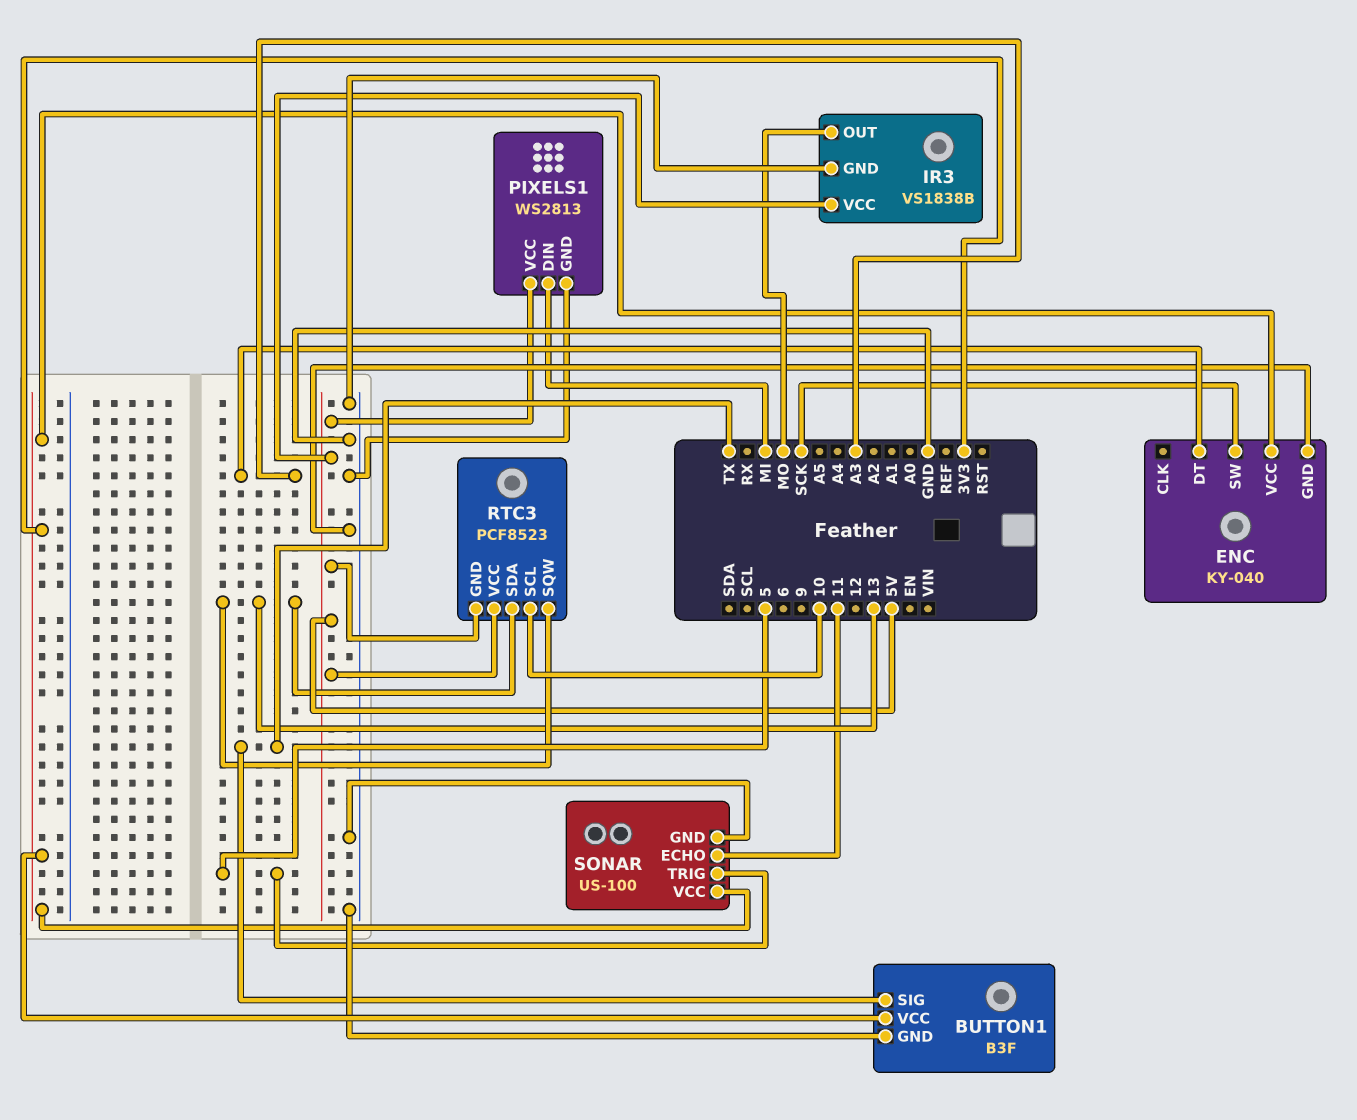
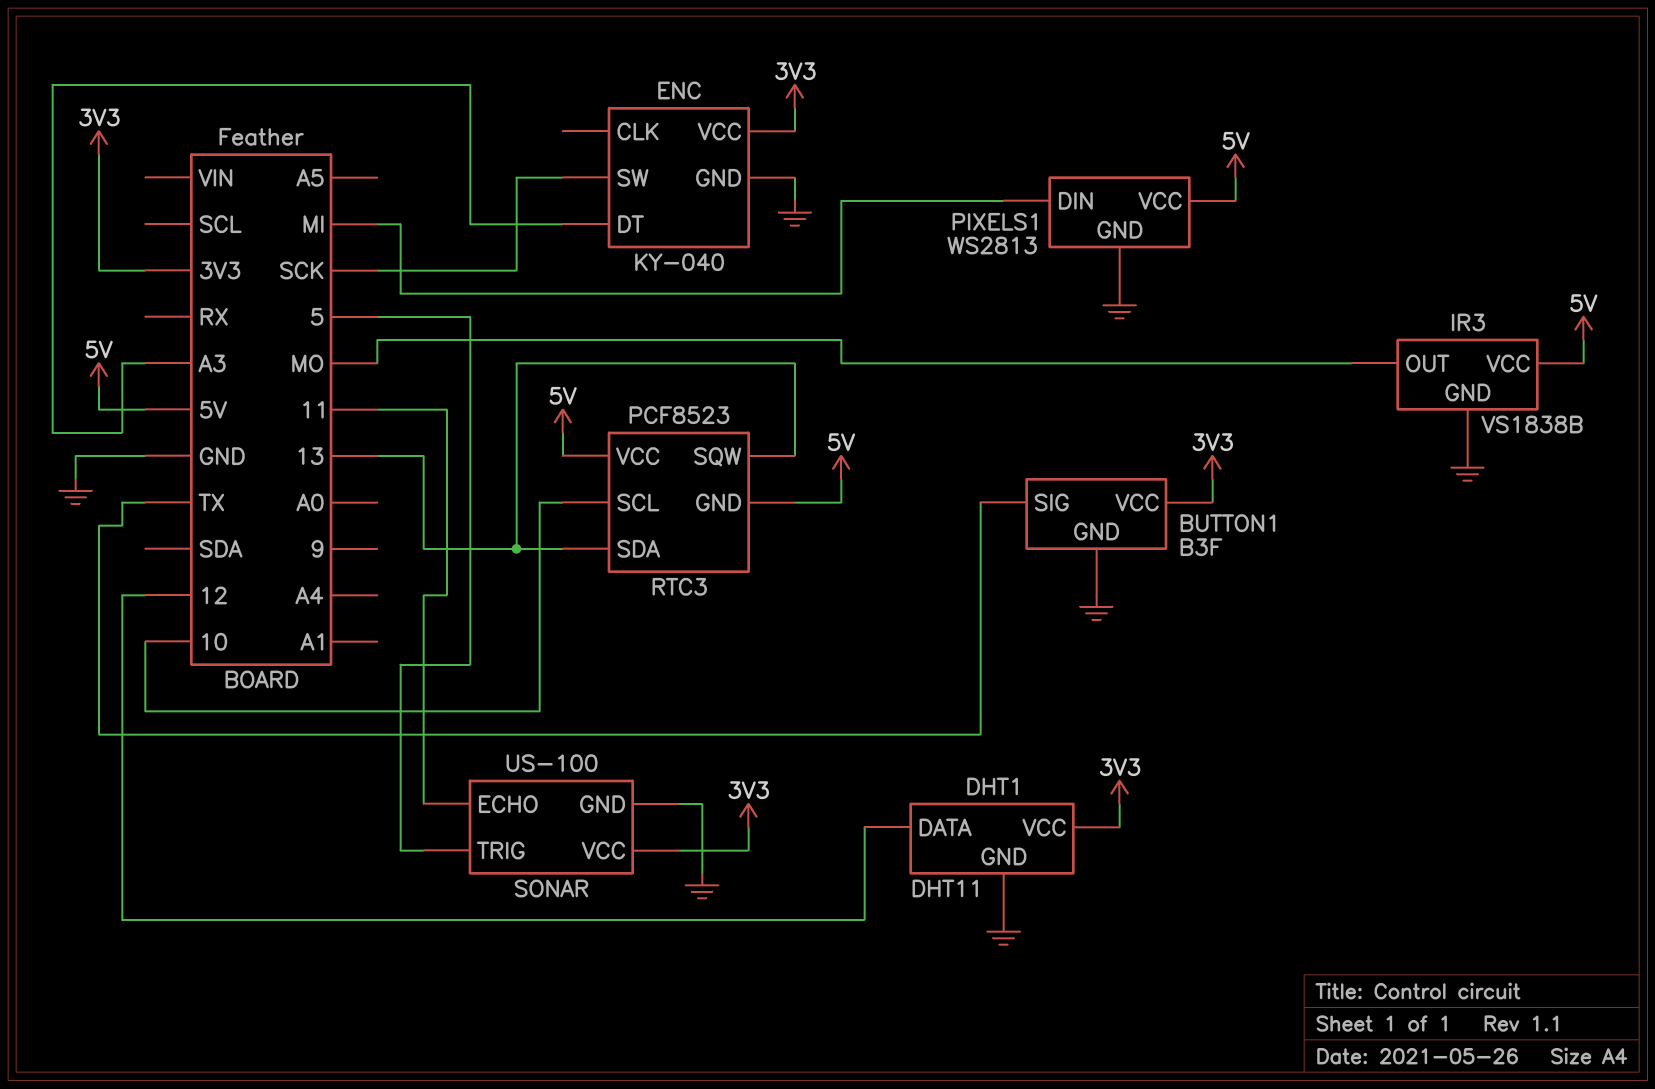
DHT1: none -> DHT11
DHT1 pin DATA: none -> 12
DHT1 pin GND: none -> GND
DHT1 pin VCC: none -> 3V3

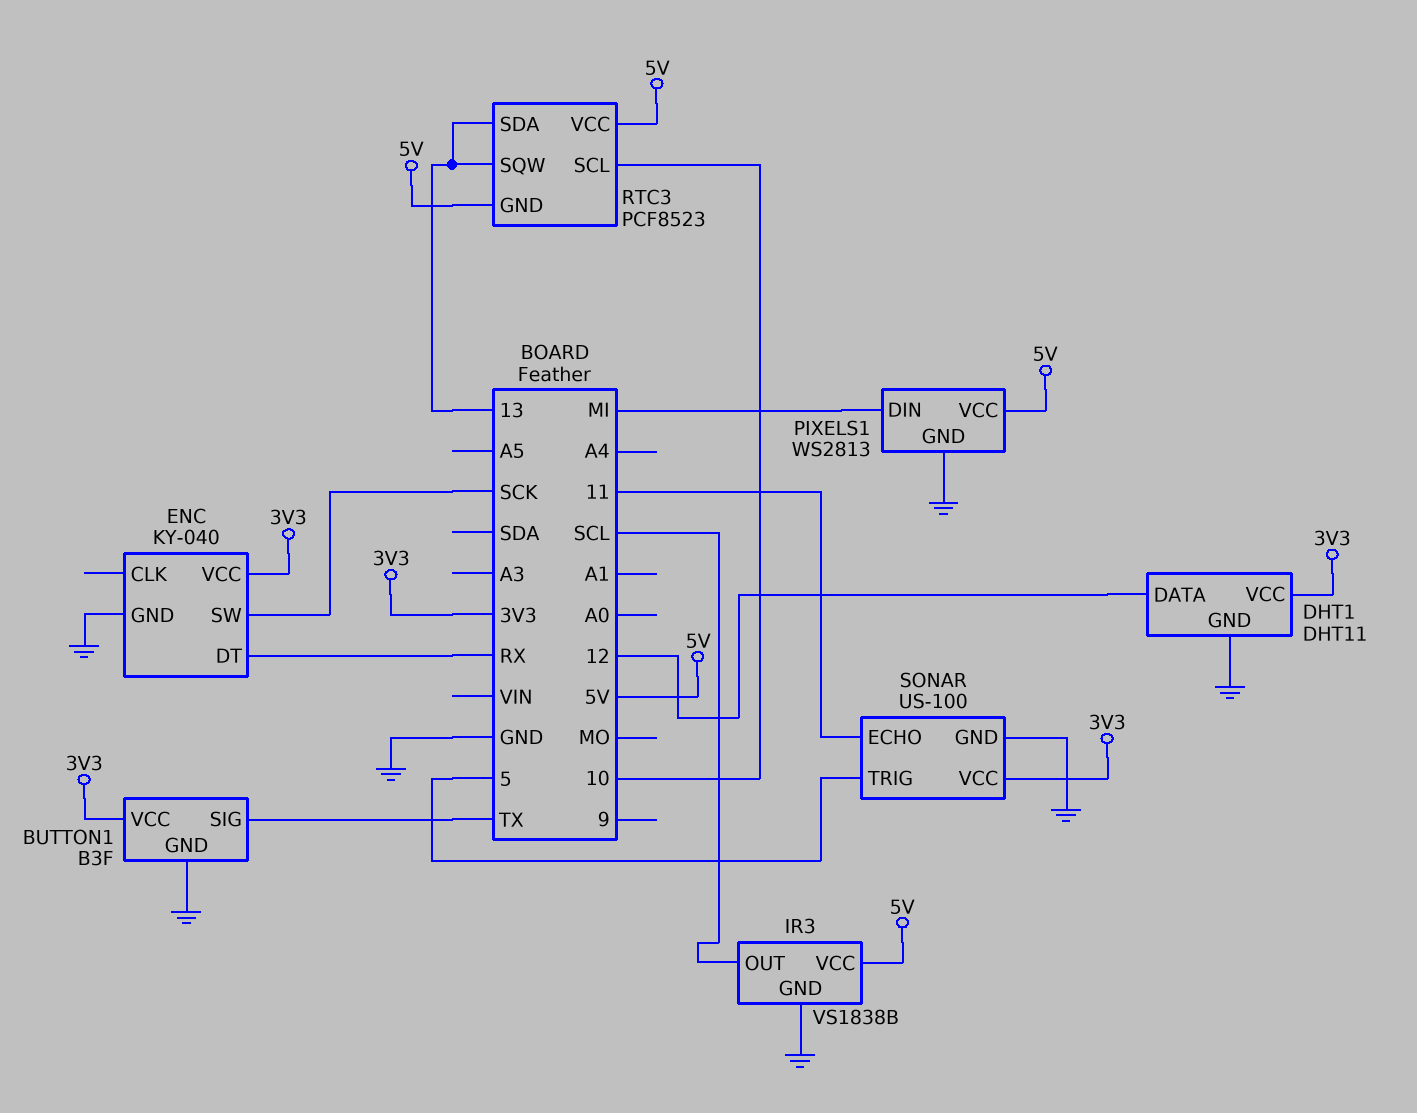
ENC pin DT: A3 -> RX
IR3 pin OUT: MO -> SCL

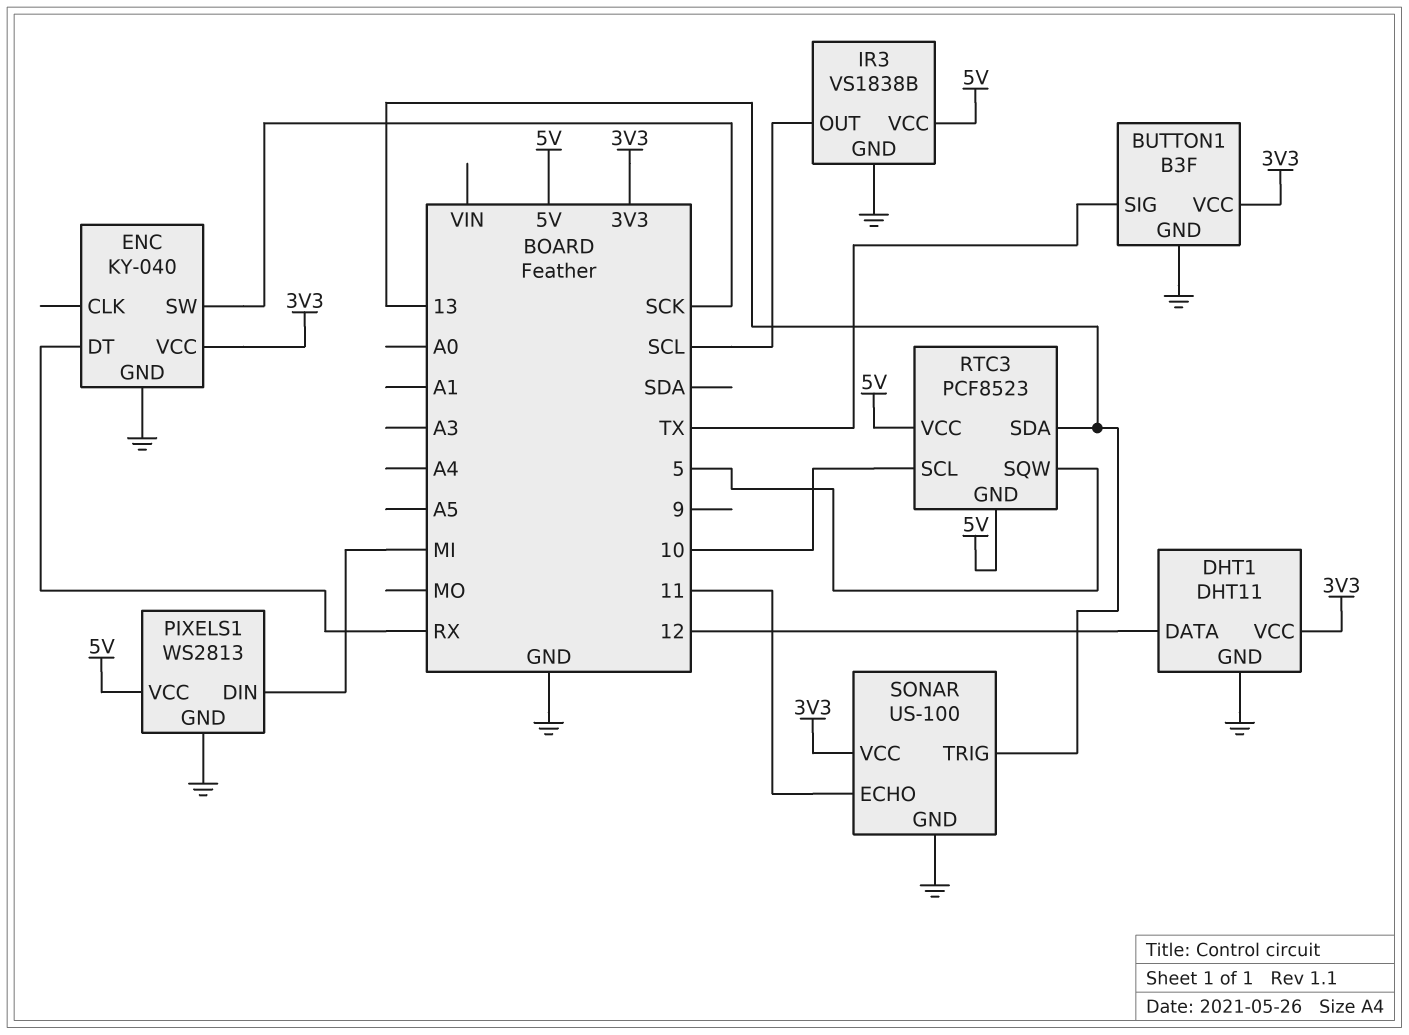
RTC3 pin SQW: 13 -> 5
SONAR pin TRIG: 5 -> 13

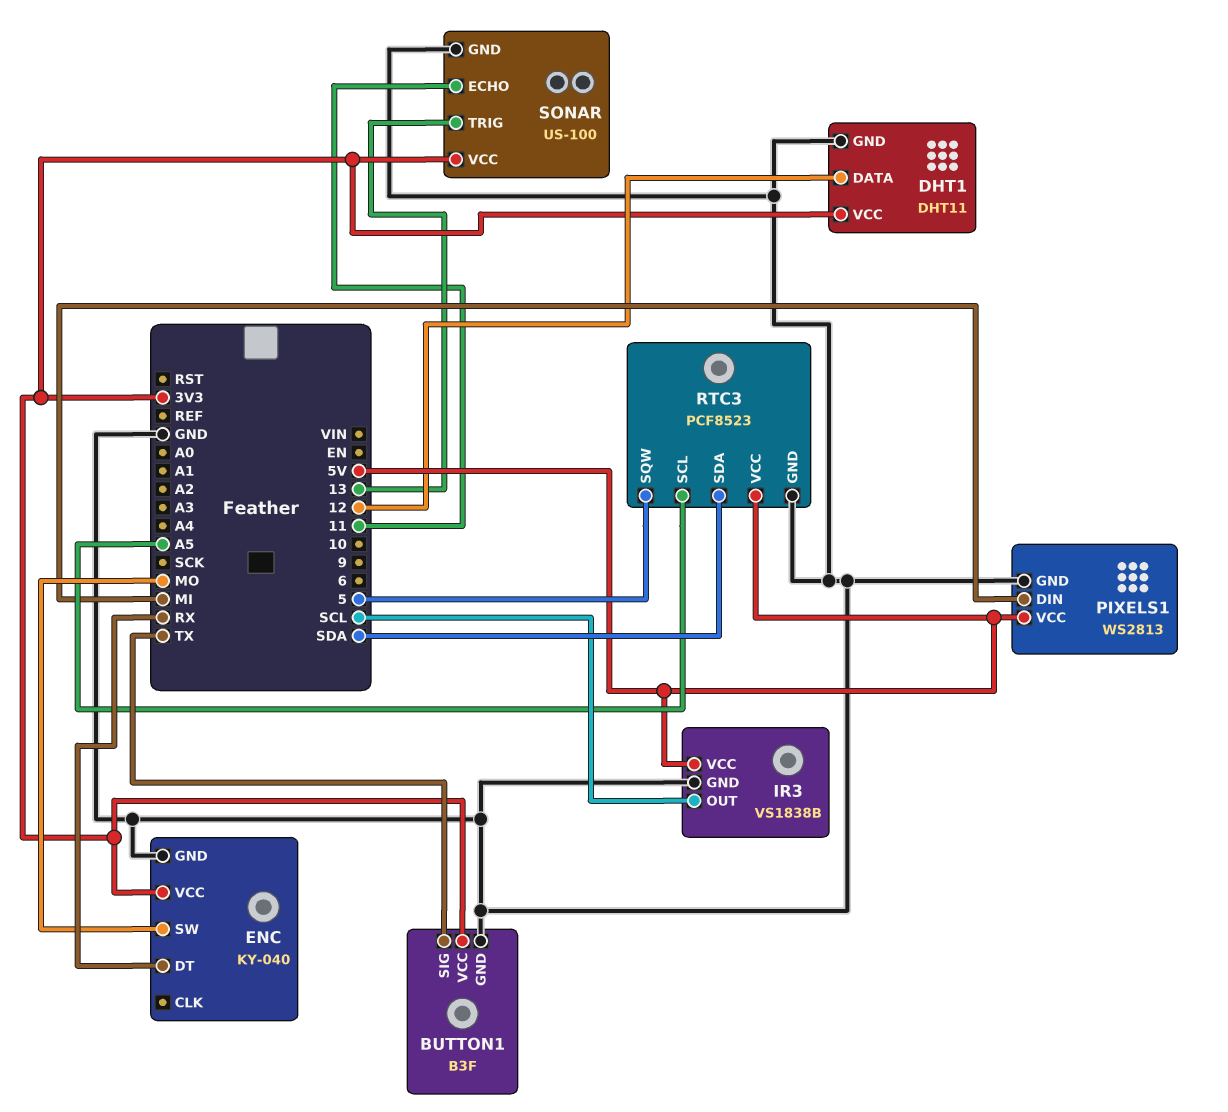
ENC pin SW: SCK -> MO
RTC3 pin GND: 5V -> GND
RTC3 pin SCL: 10 -> A5
RTC3 pin SDA: 13 -> SDA

